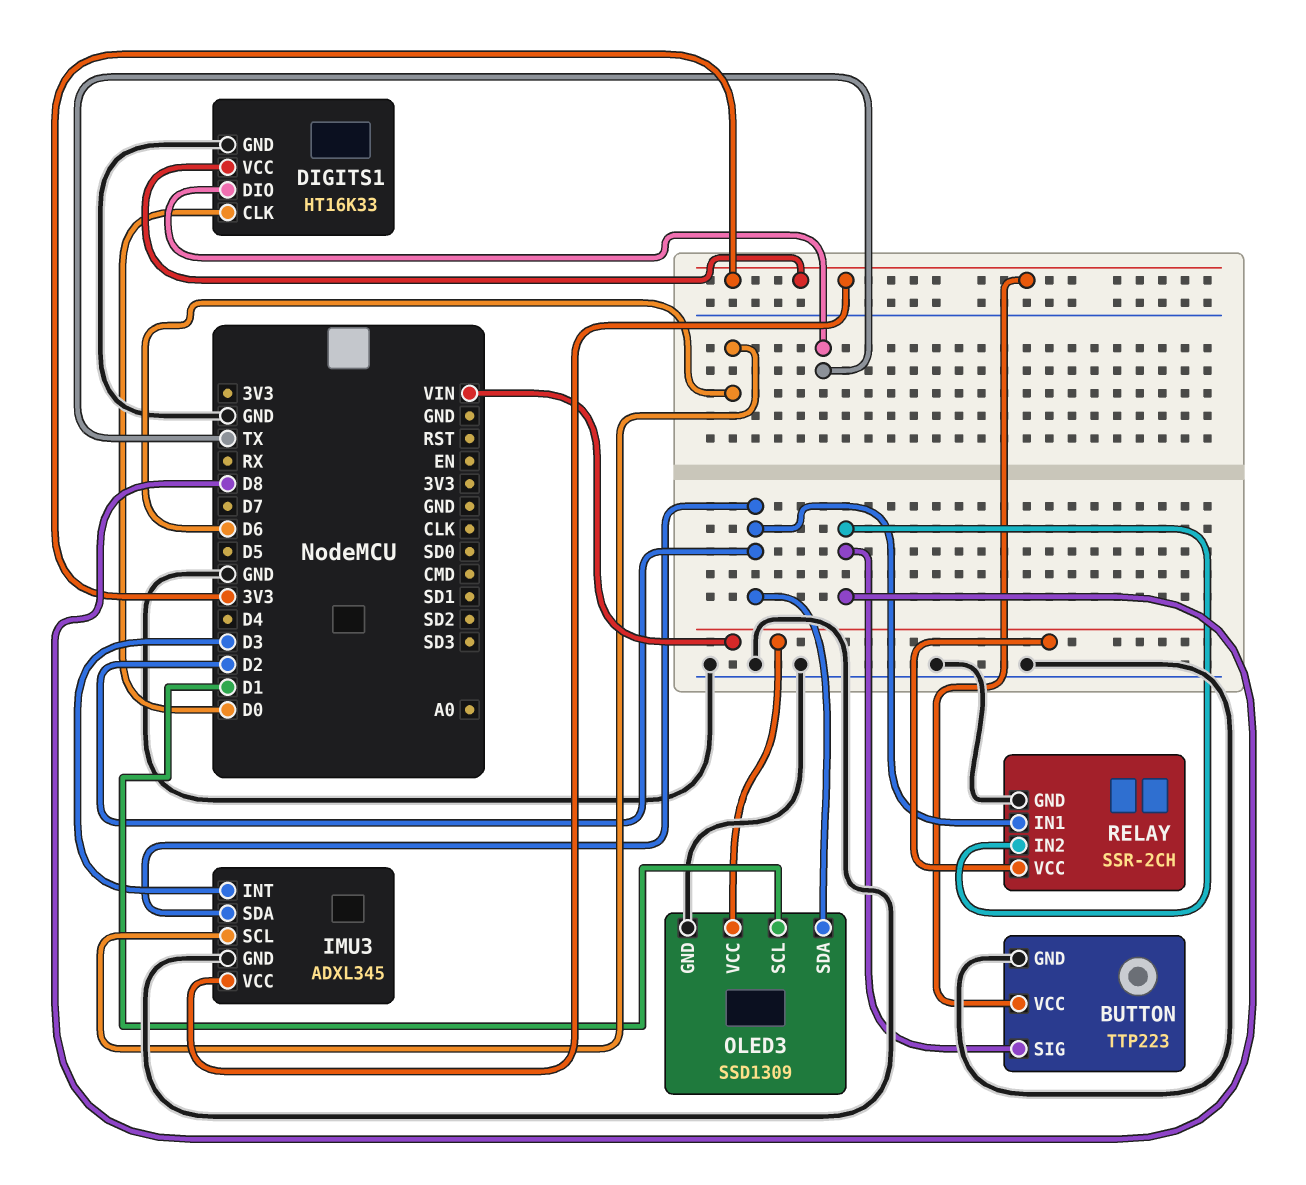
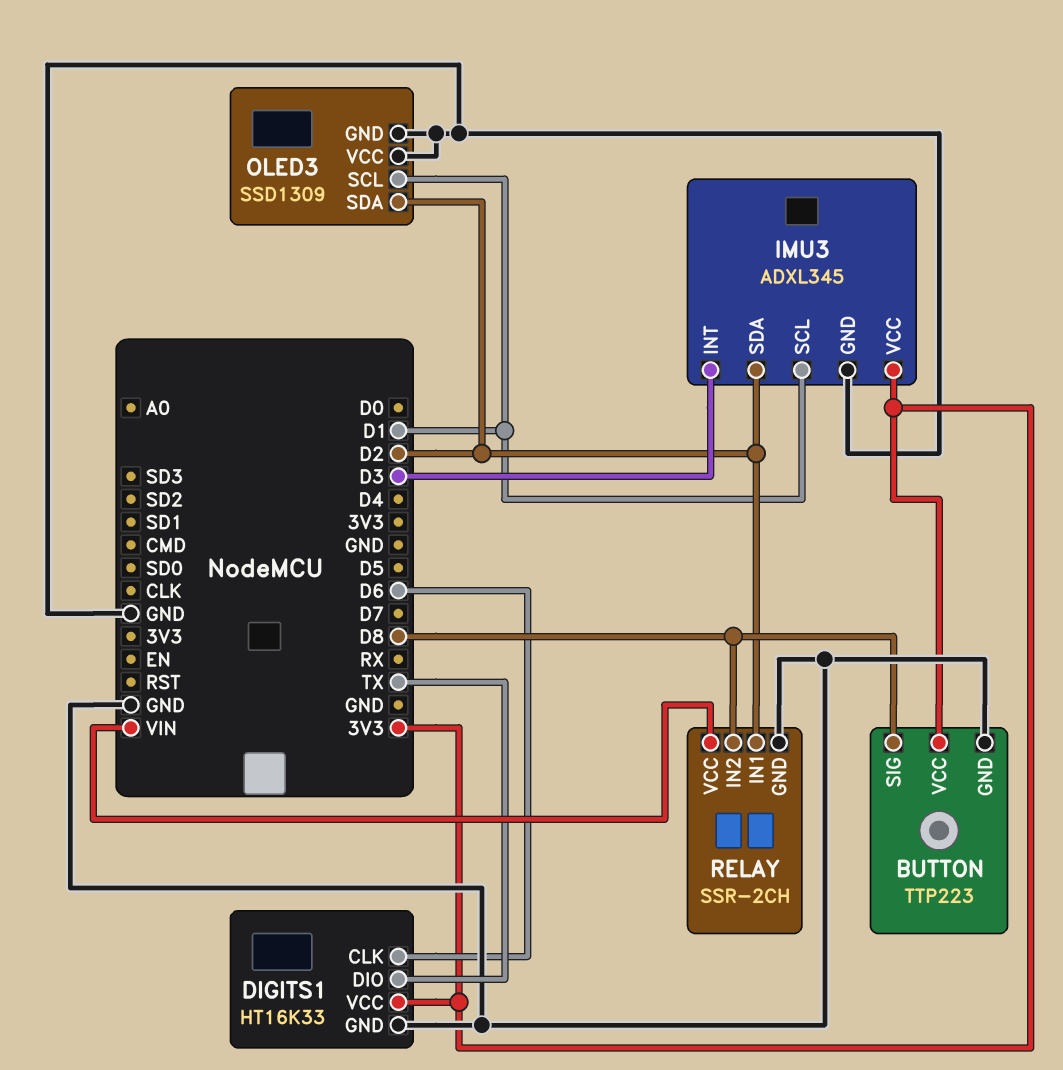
DIGITS1 pin CLK: D0 -> D6
IMU3 pin SCL: D6 -> D1
OLED3 pin VCC: VIN -> GND

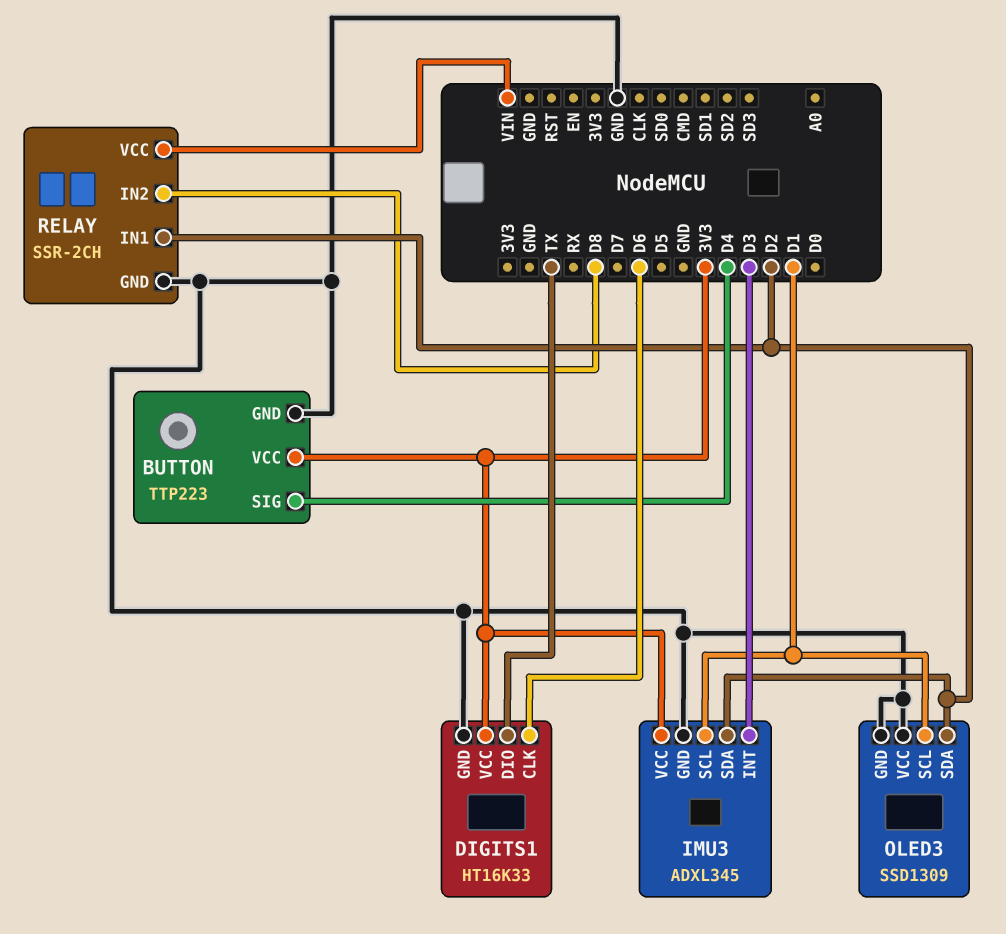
BUTTON pin SIG: D8 -> D4

